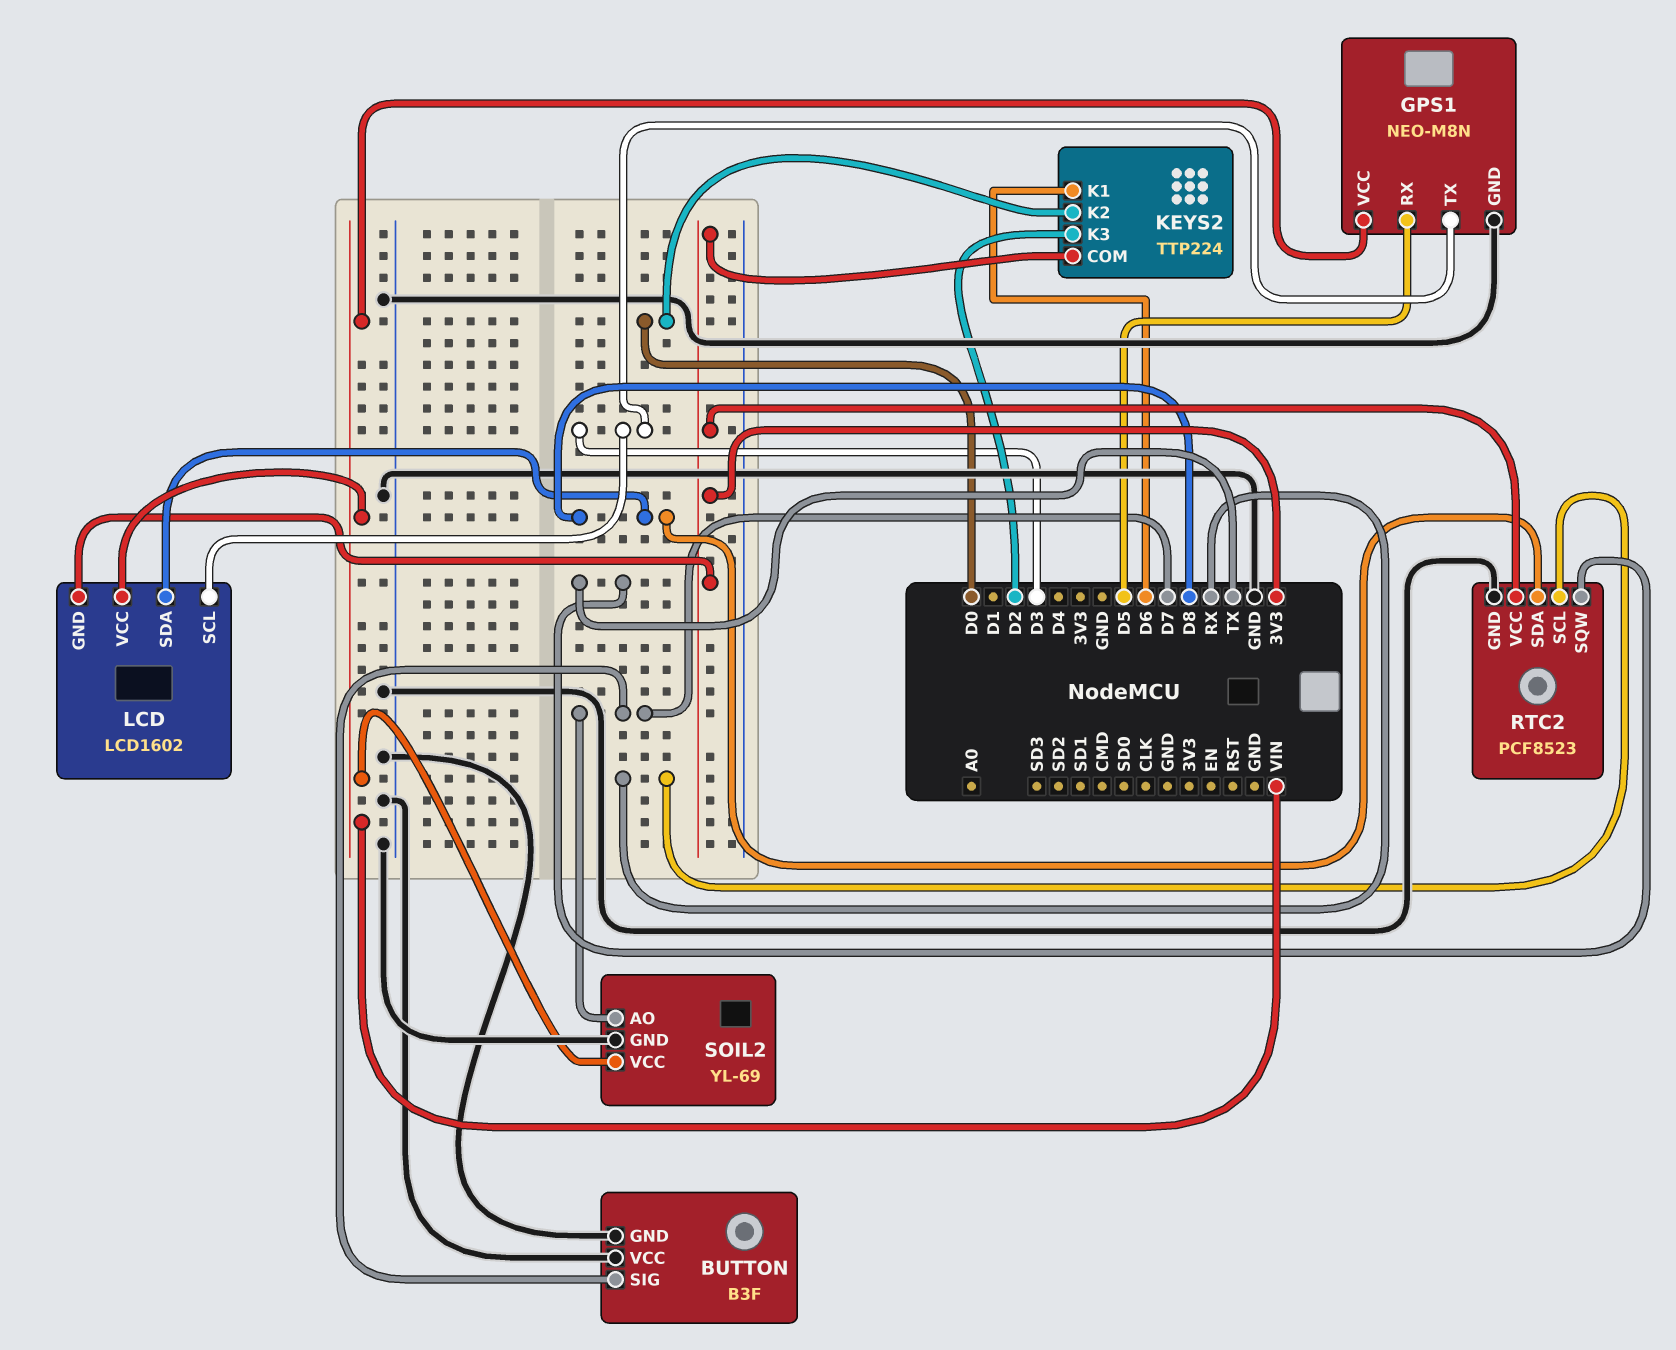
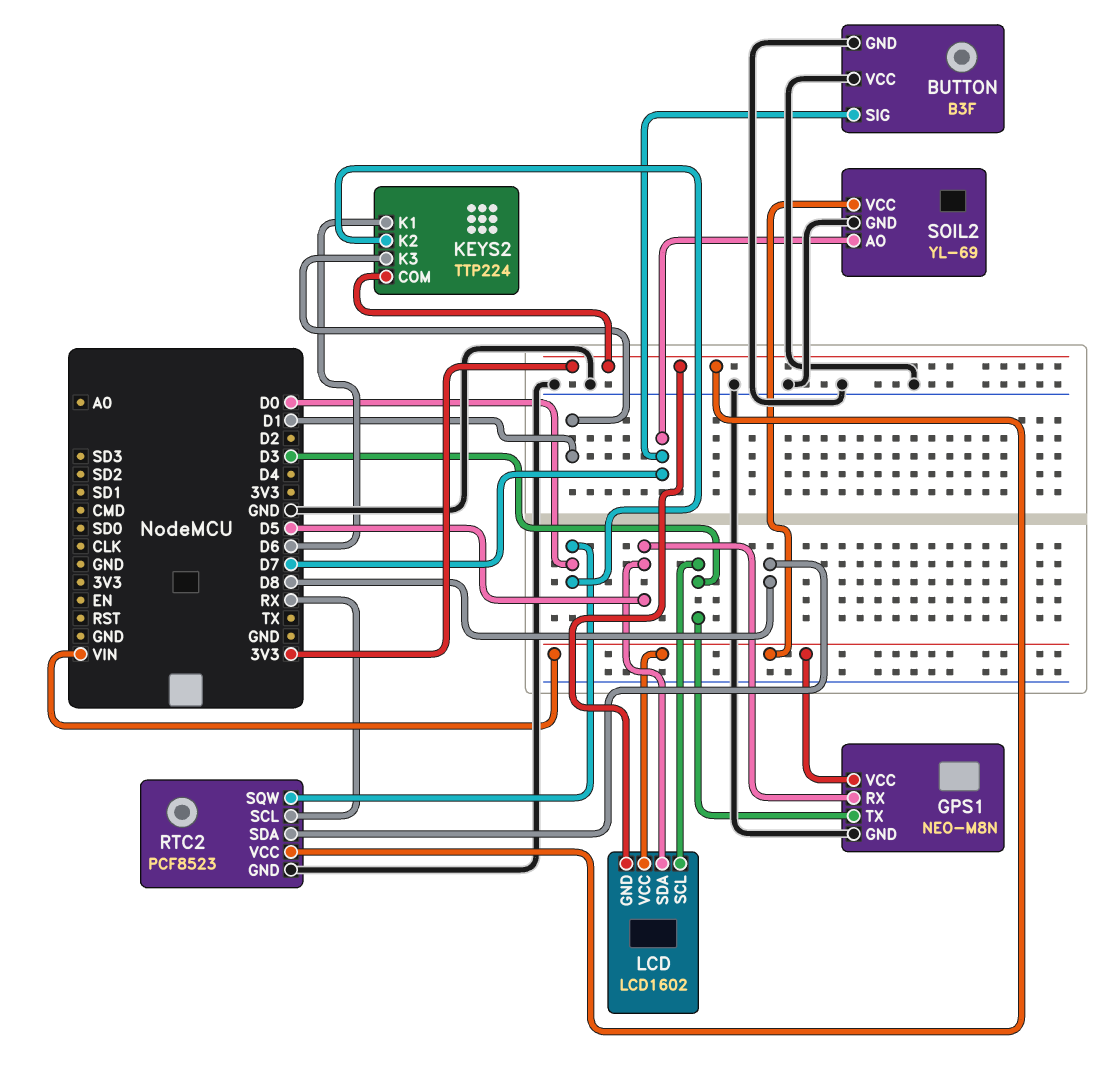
KEYS2 pin K3: D2 -> D1
LCD pin SDA: D8 -> D5
RTC2 pin SQW: TX -> D0

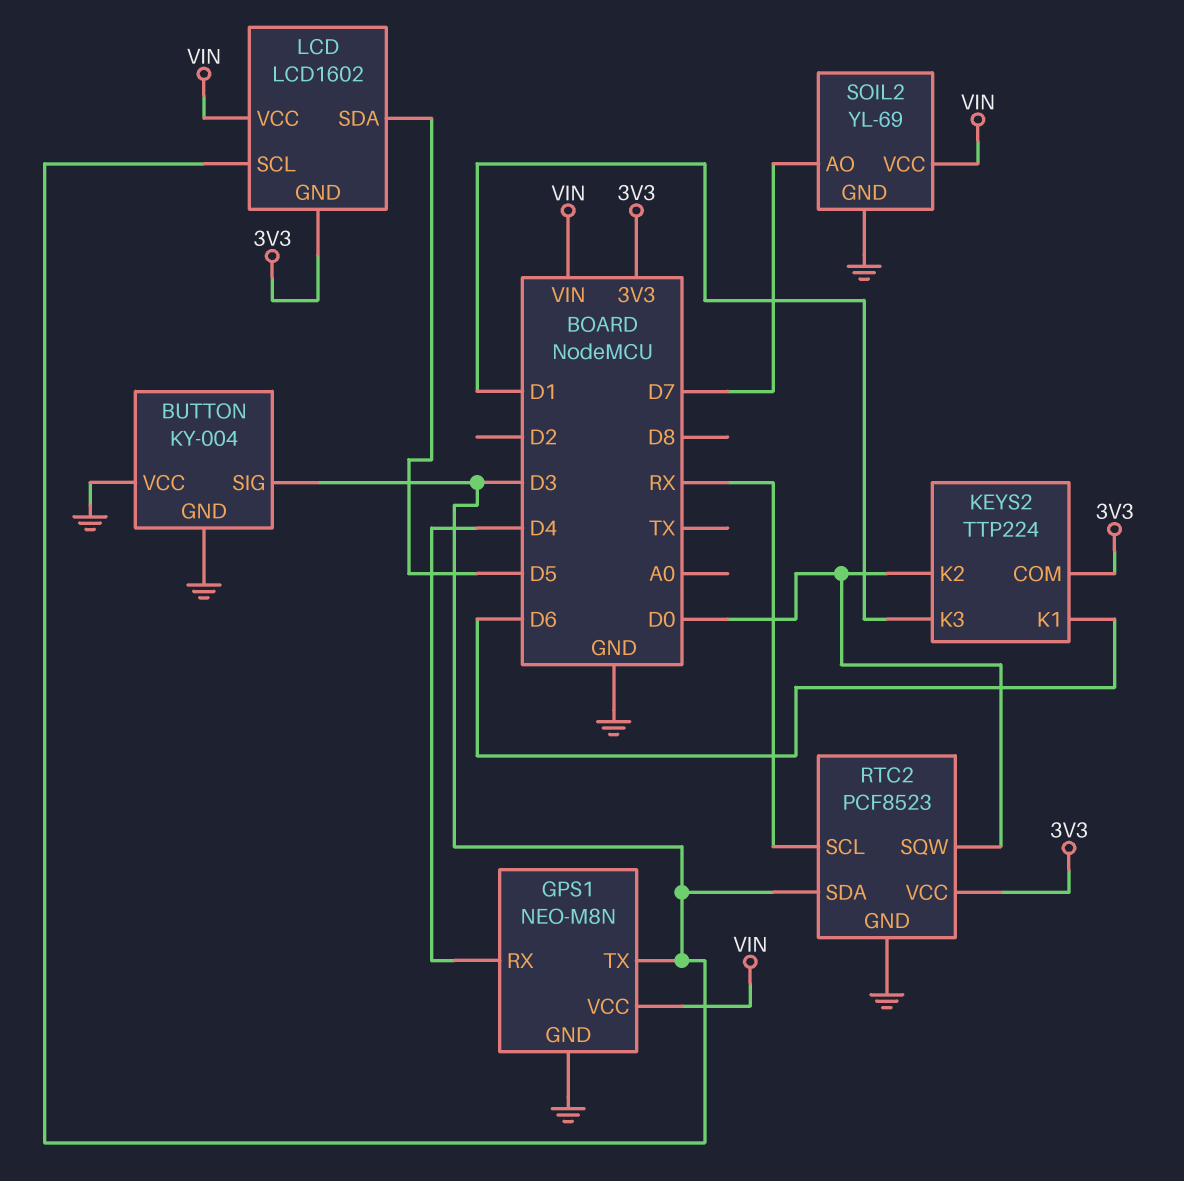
BUTTON: B3F -> KY-004
BUTTON pin SIG: D7 -> D3
GPS1 pin RX: D5 -> D4
RTC2 pin SDA: D8 -> D3

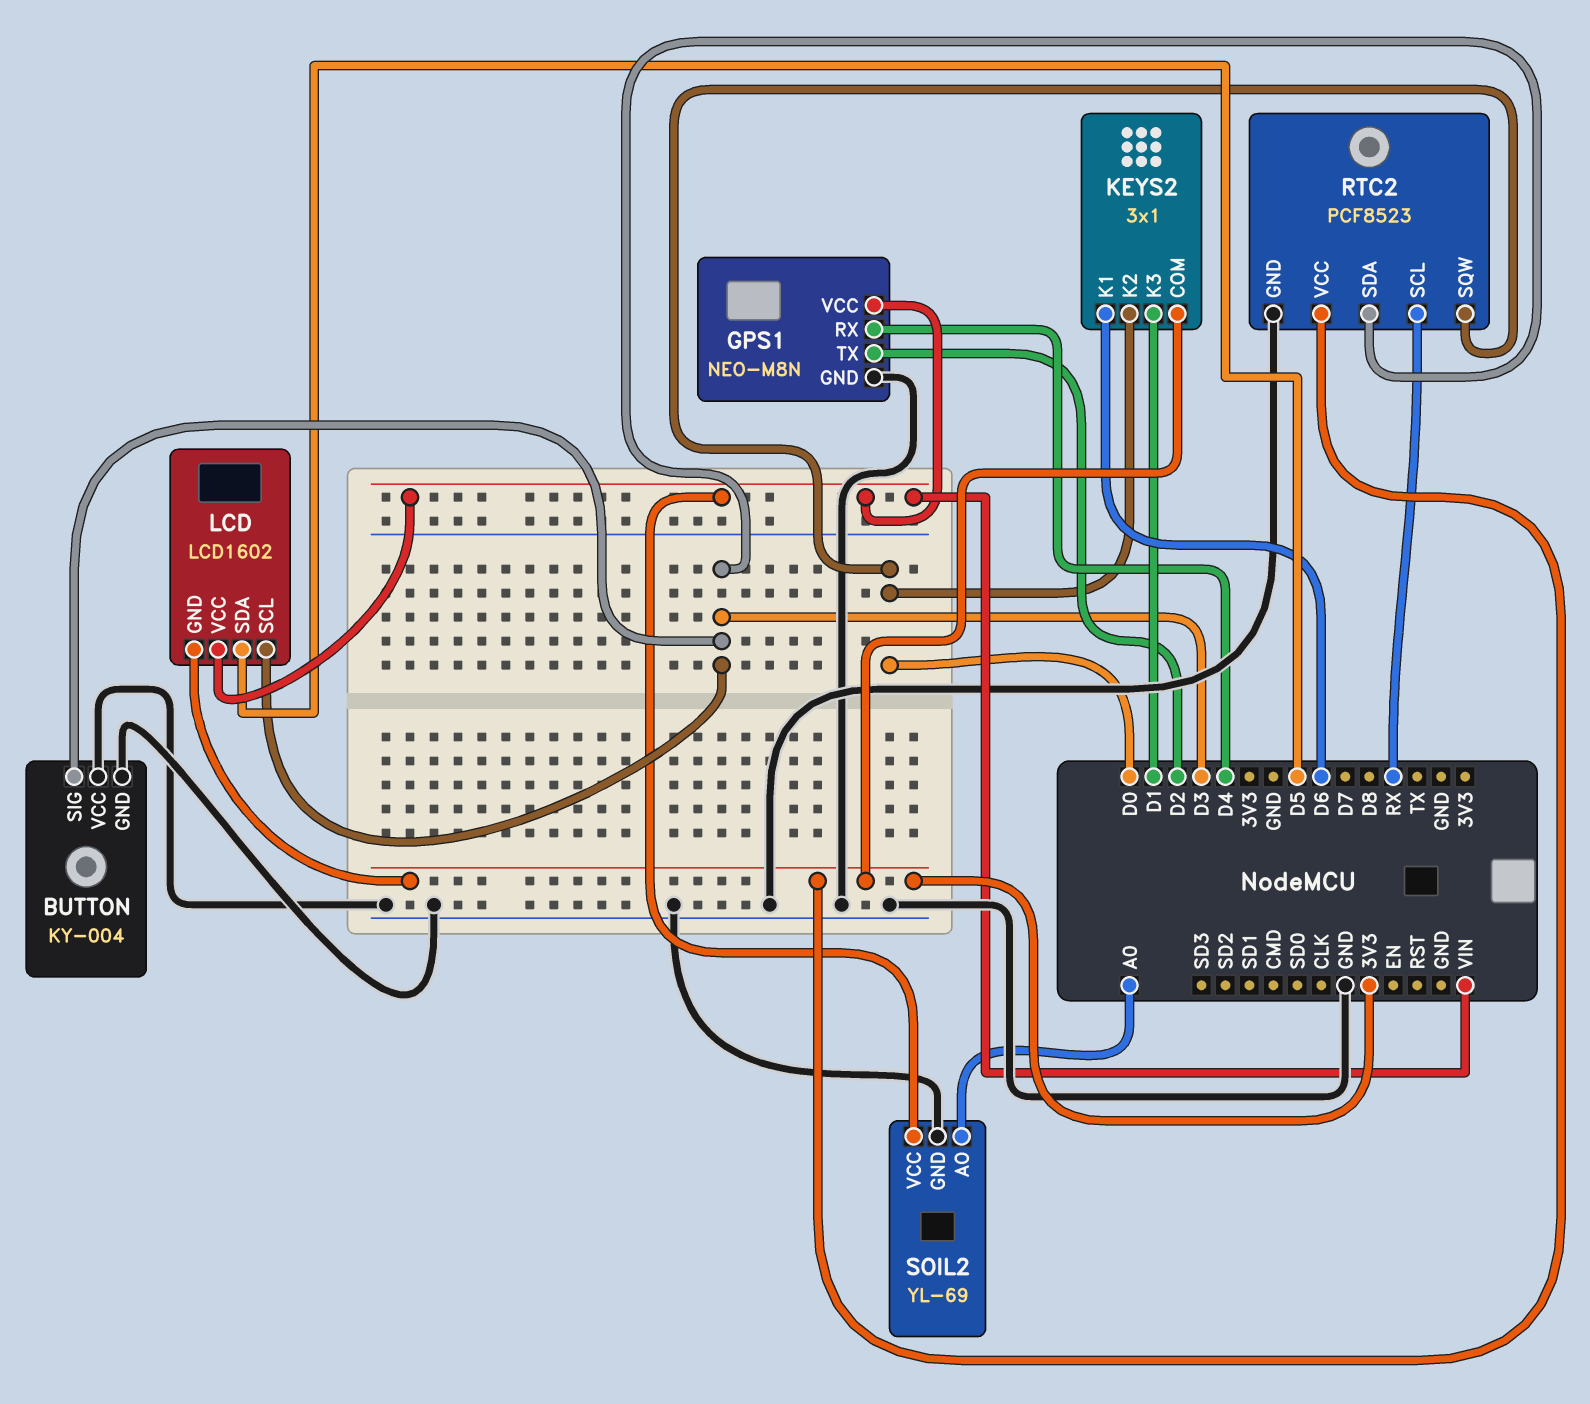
GPS1 pin TX: D3 -> D2
KEYS2: TTP224 -> 3x1
SOIL2 pin AO: D7 -> A0

